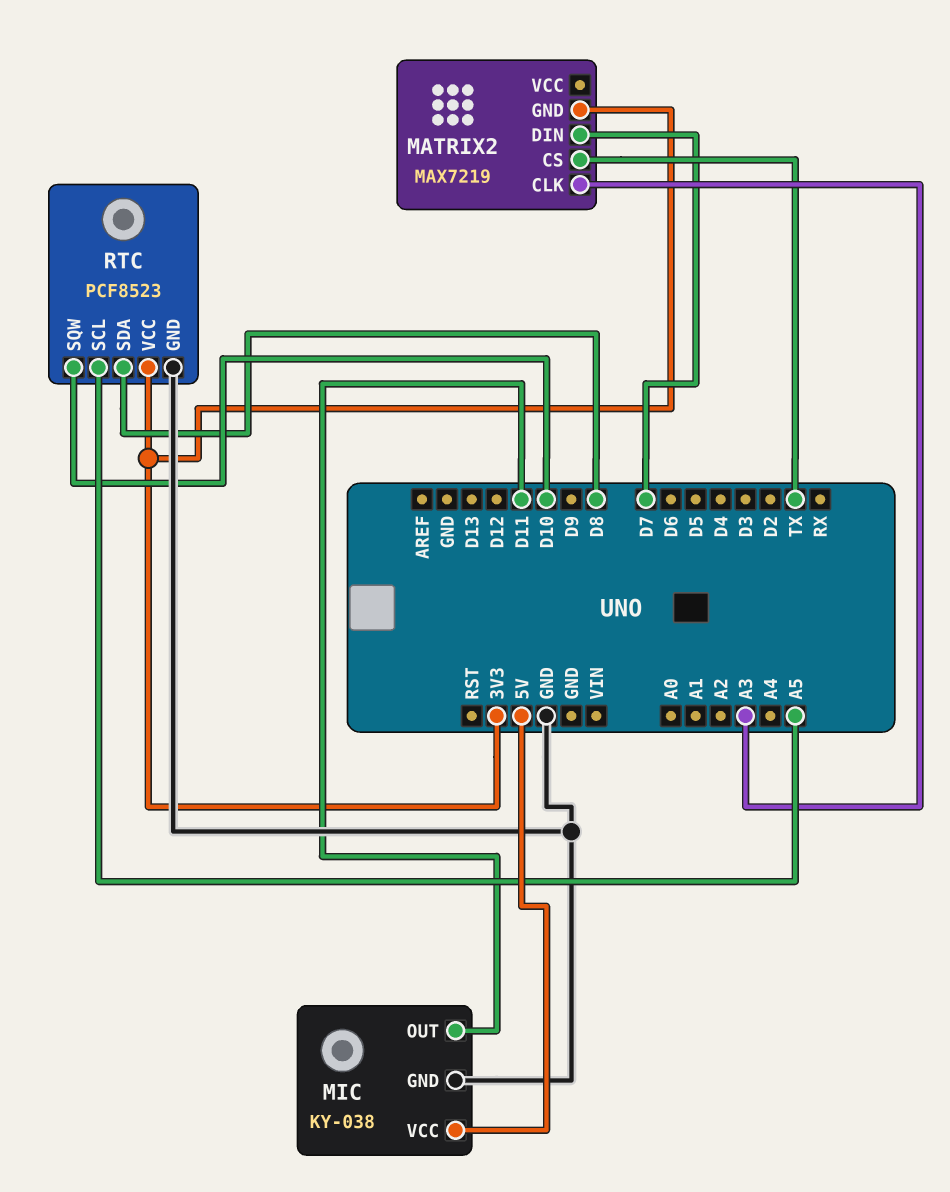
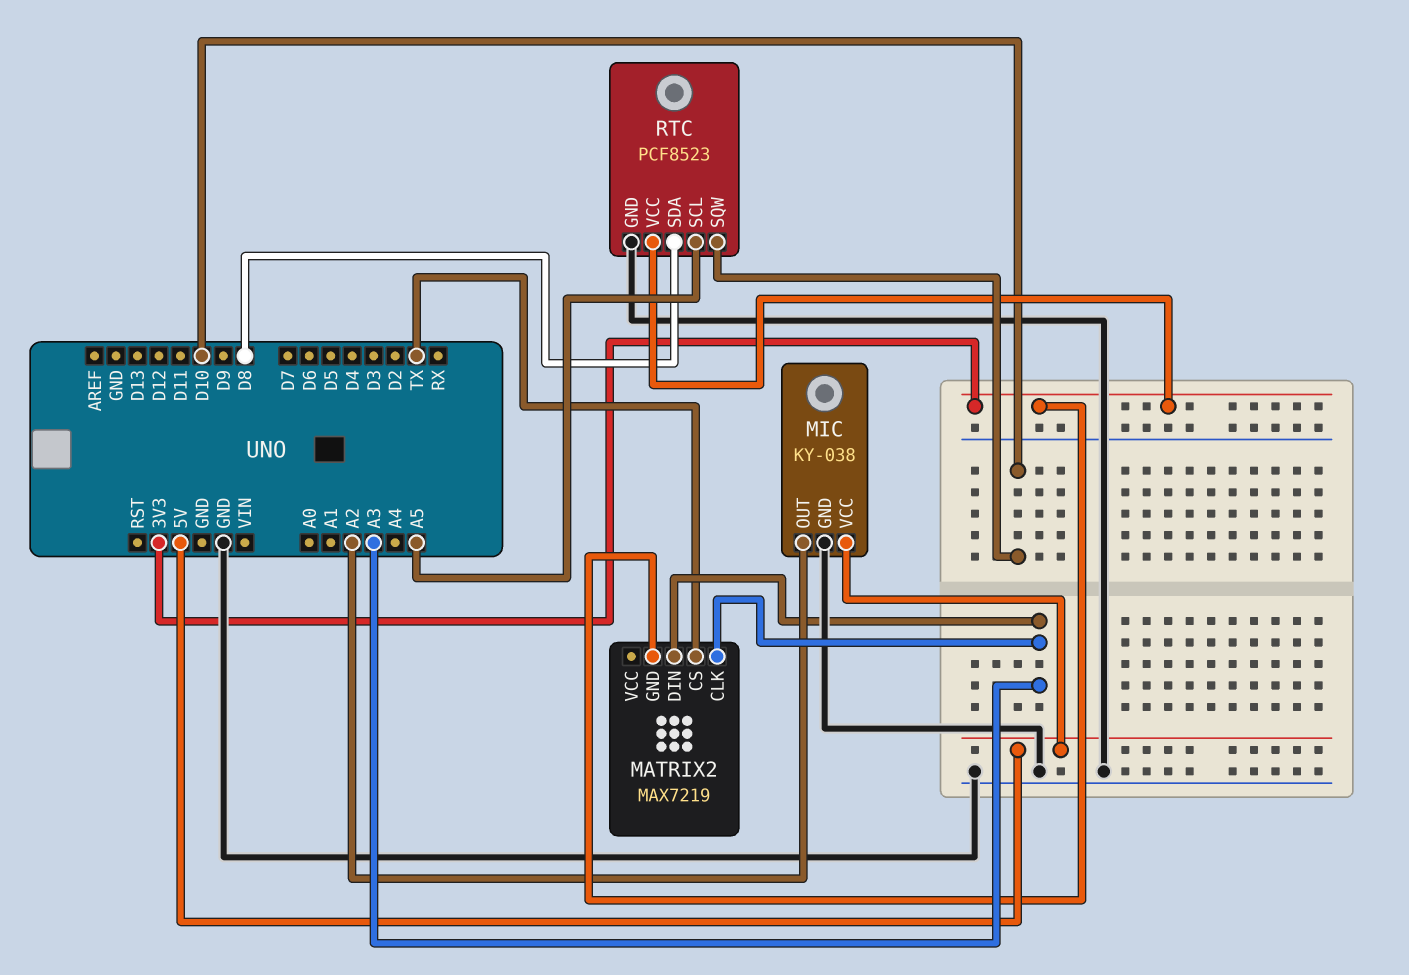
MATRIX2 pin DIN: D7 -> A3
MIC pin OUT: D11 -> A2

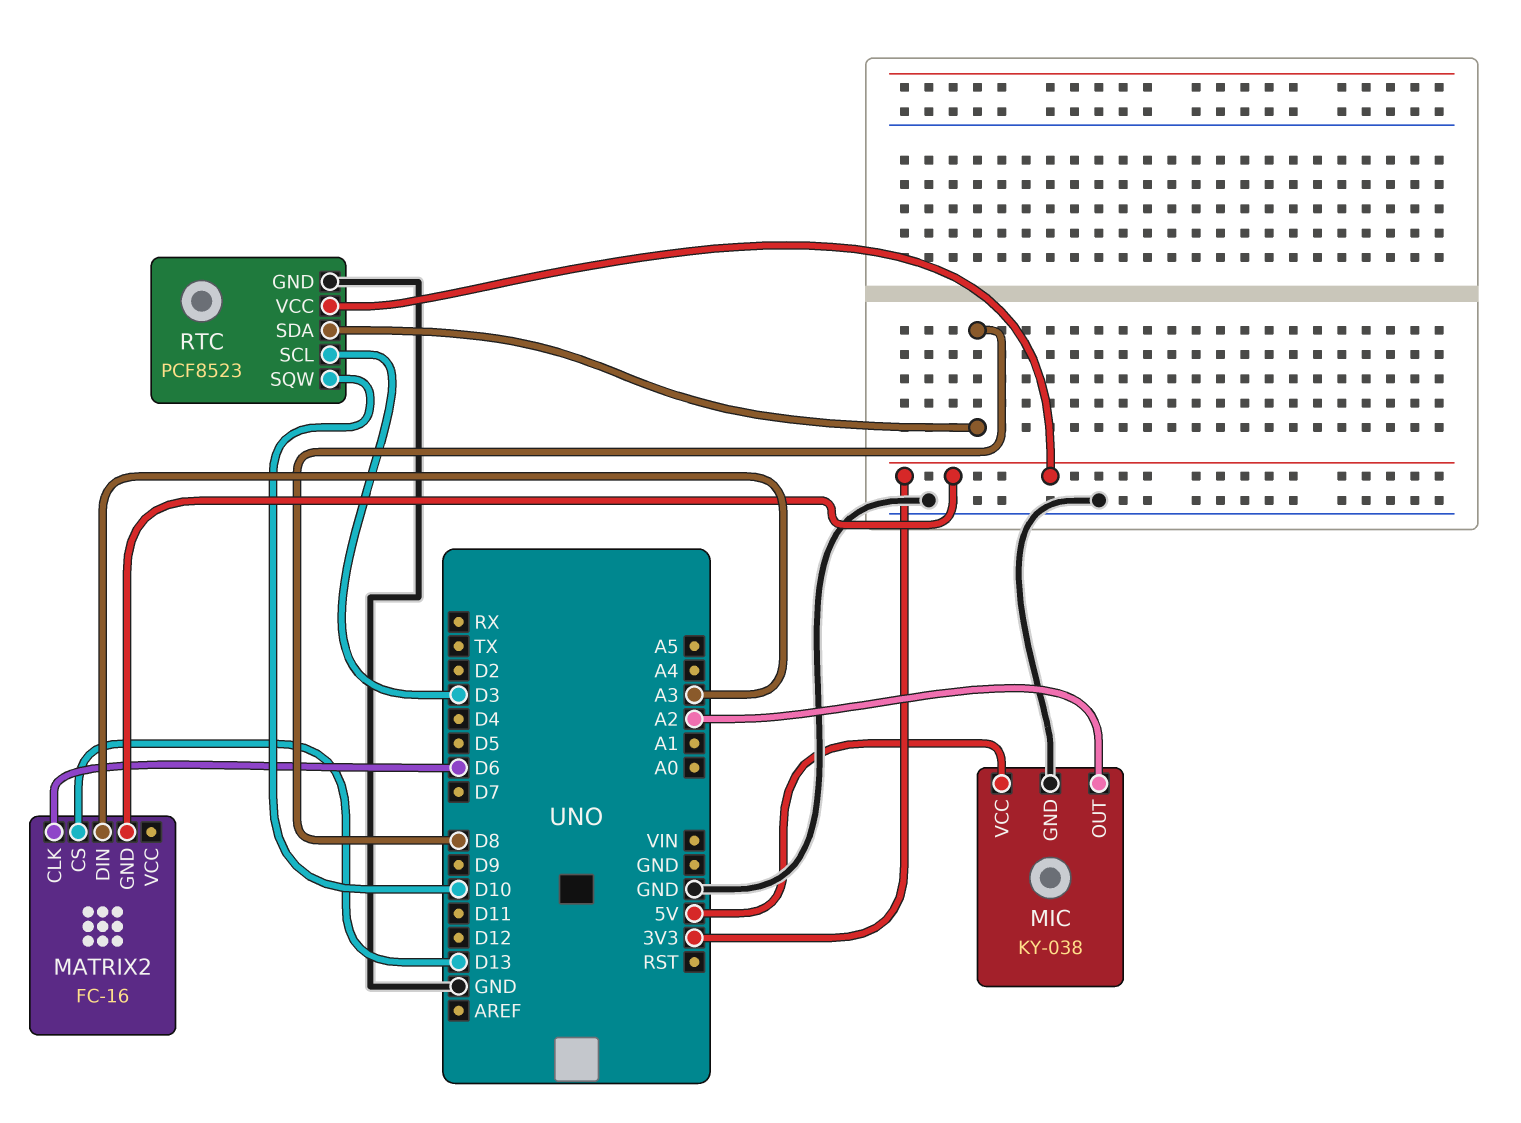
MATRIX2: MAX7219 -> FC-16
MATRIX2 pin CLK: A3 -> D6
MATRIX2 pin CS: TX -> D13
RTC pin SCL: A5 -> D3

